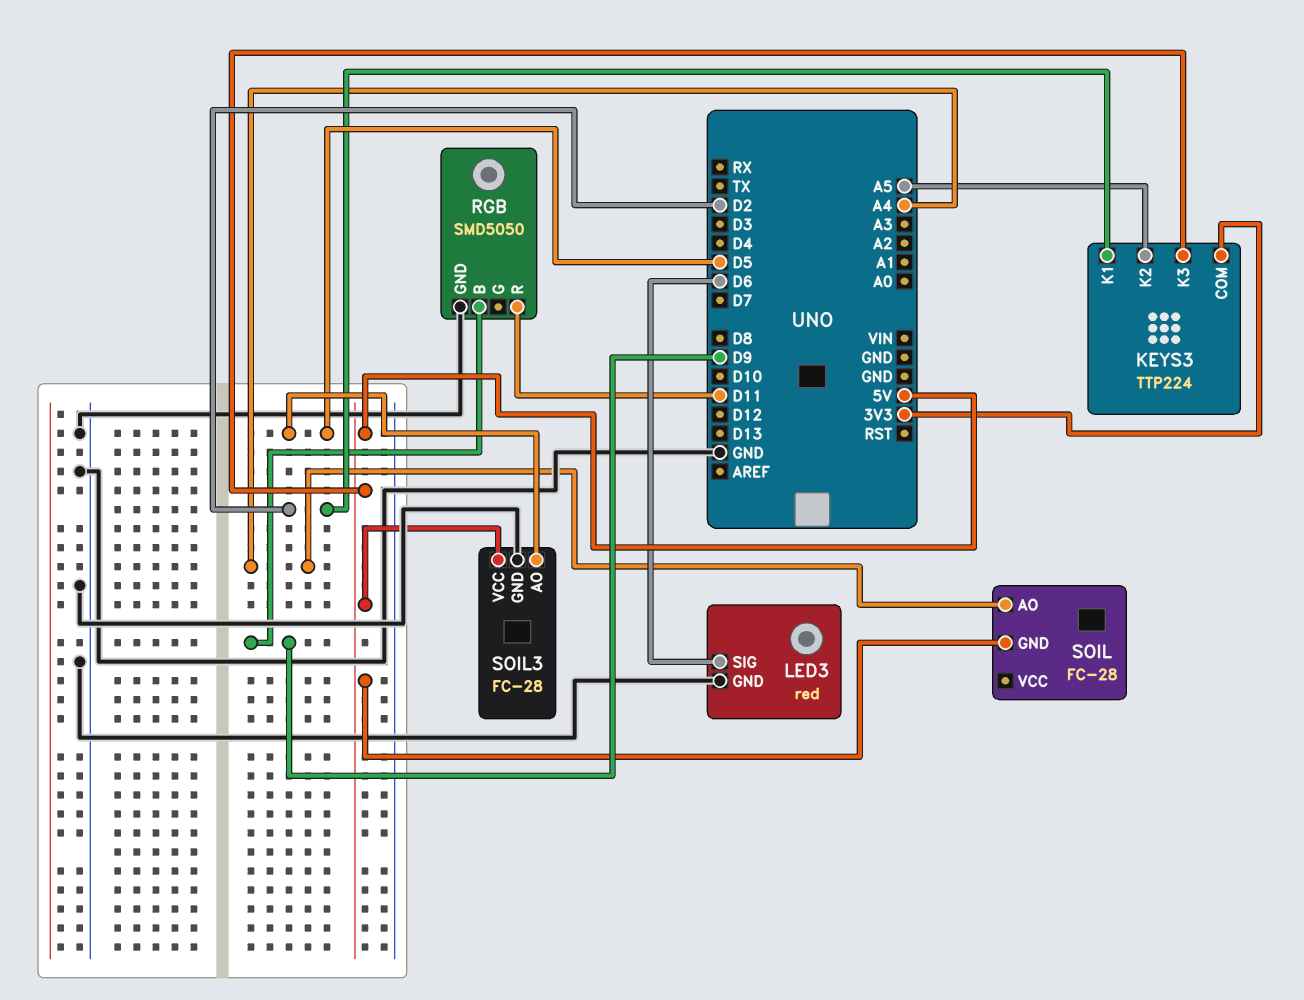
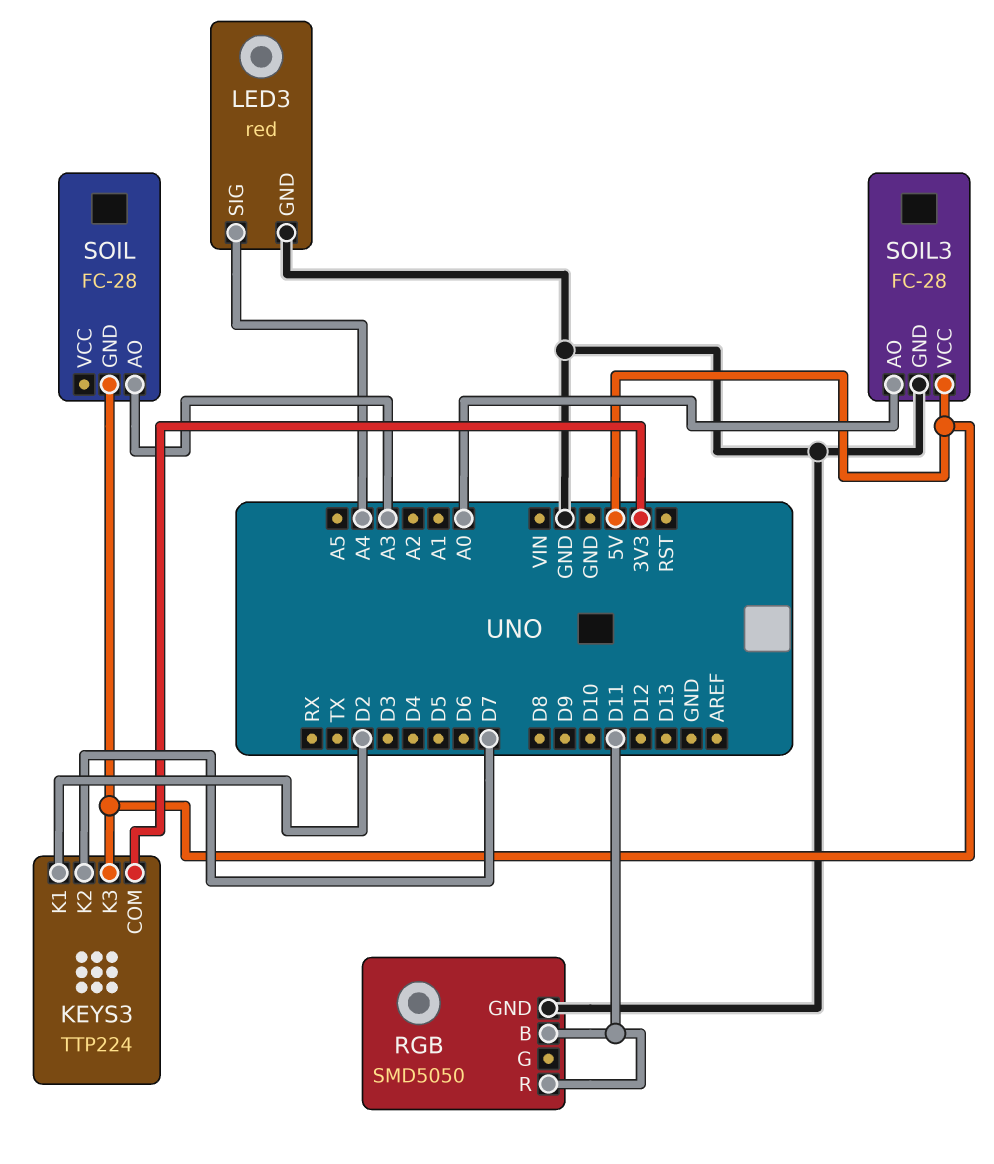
KEYS3 pin K2: A5 -> D7
LED3 pin SIG: D6 -> A4
RGB pin B: D9 -> D11
SOIL pin AO: A4 -> A3
SOIL3 pin AO: D5 -> A0

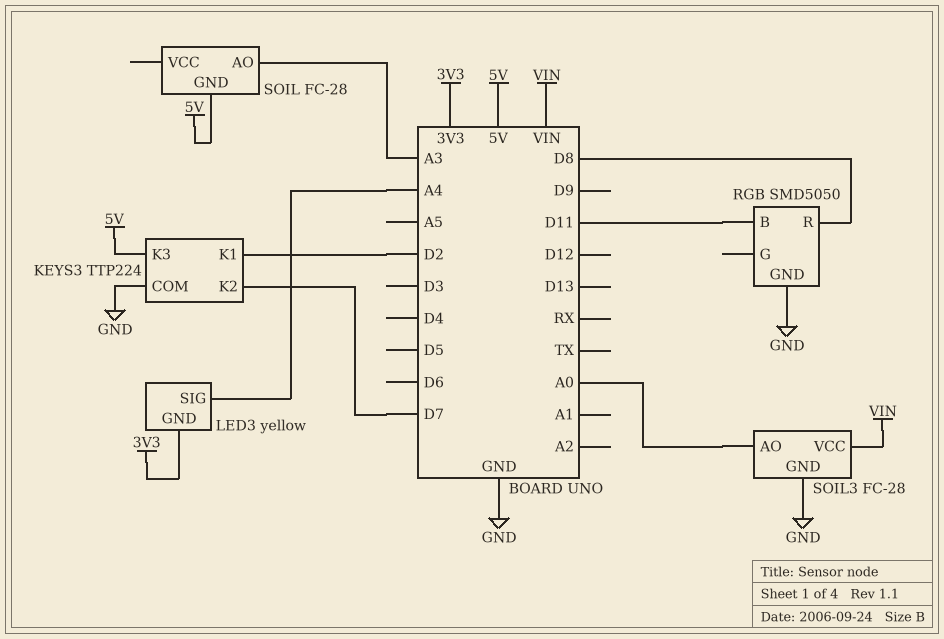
KEYS3 pin COM: 3V3 -> GND
LED3: red -> yellow
LED3 pin GND: GND -> 3V3
RGB pin R: D11 -> D8
SOIL3 pin VCC: 5V -> VIN

